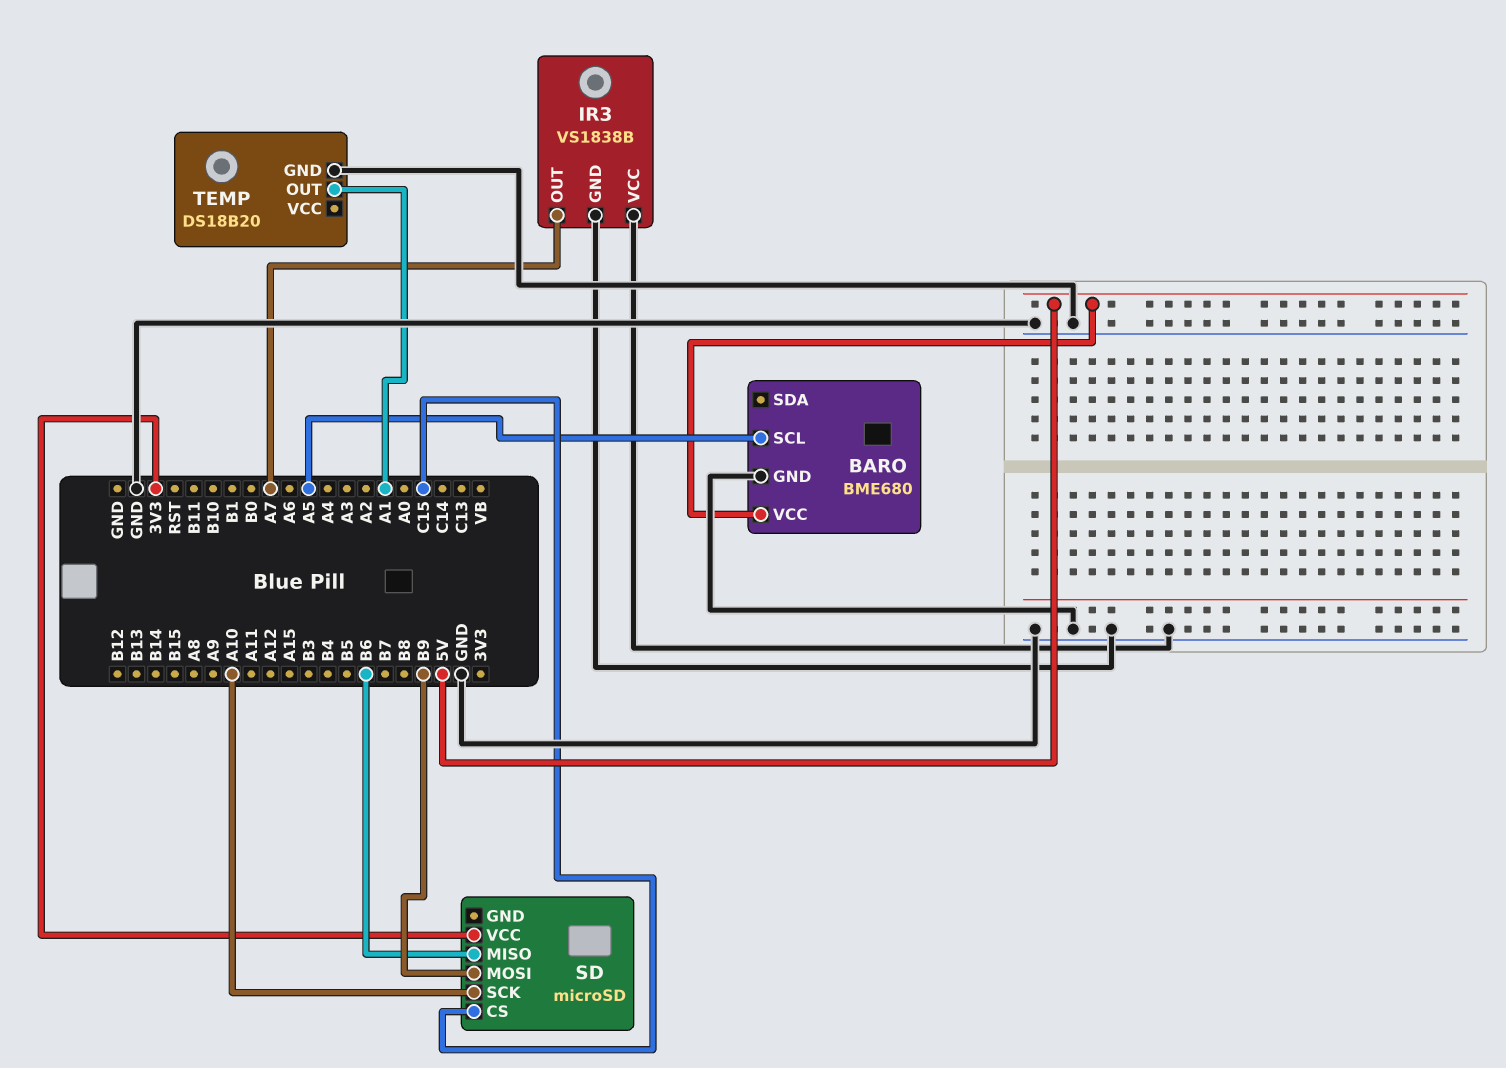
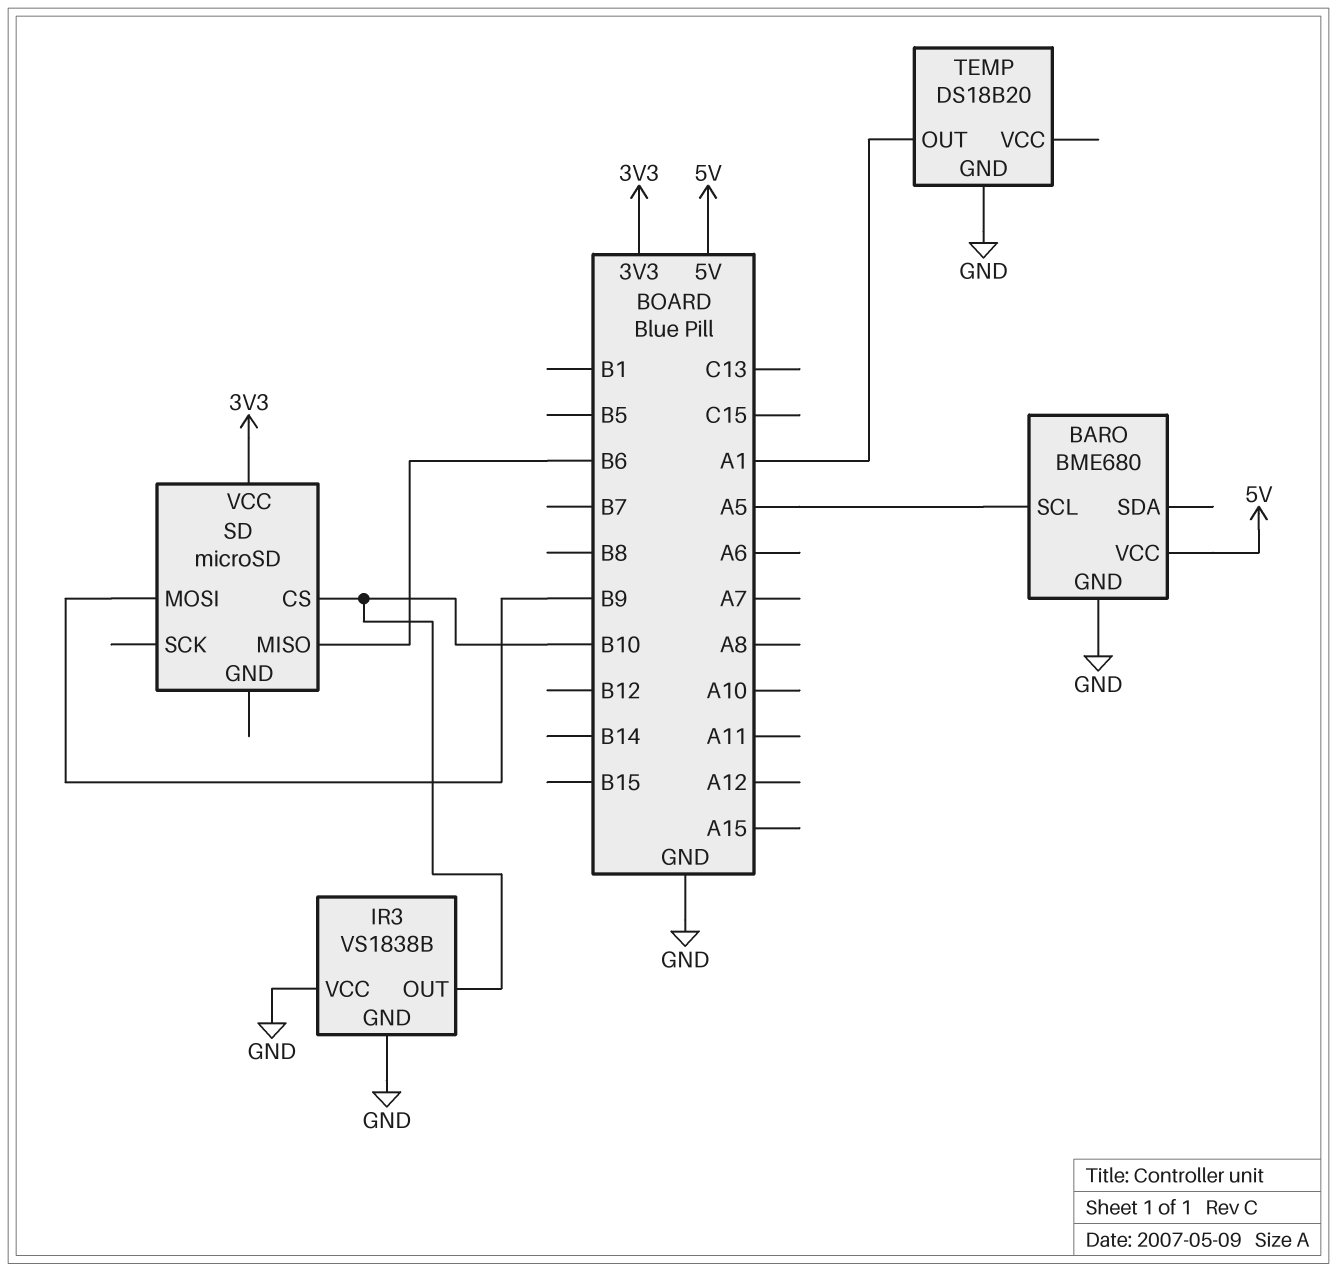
IR3 pin OUT: A7 -> B10
SD pin CS: C15 -> B10
SD pin SCK: A10 -> none

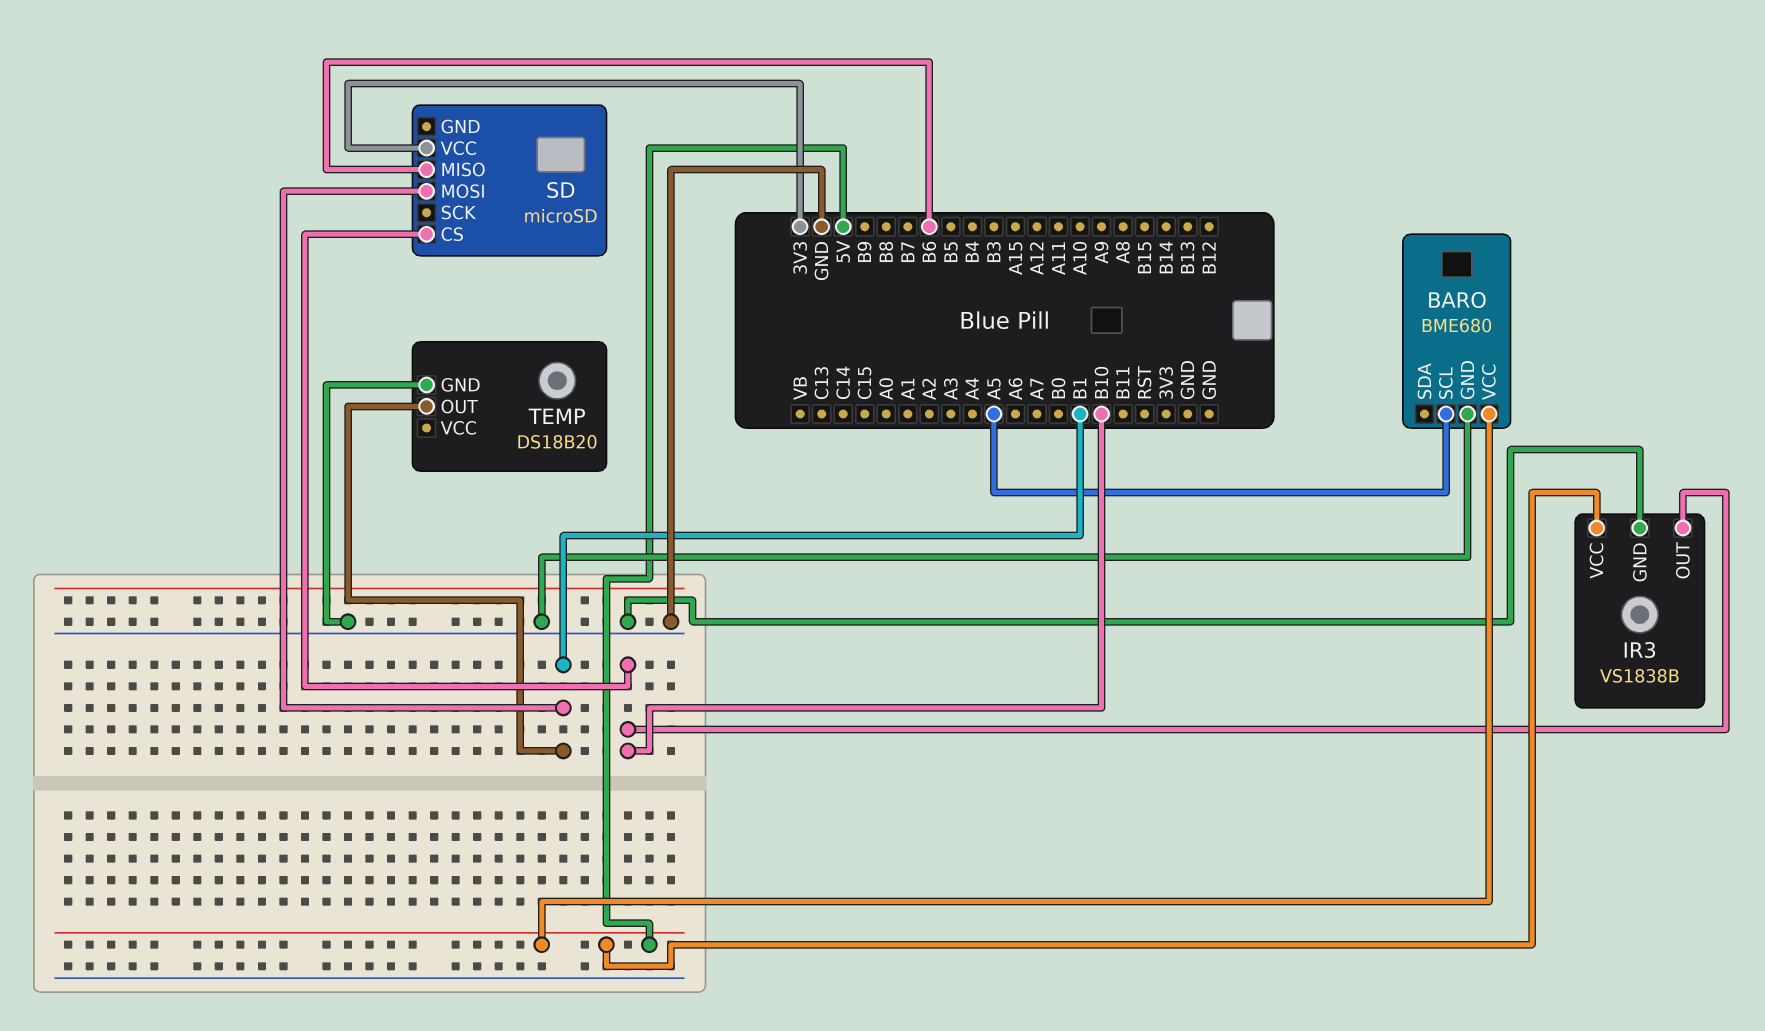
IR3 pin VCC: GND -> 5V
SD pin MOSI: B9 -> B1
TEMP pin OUT: A1 -> B1

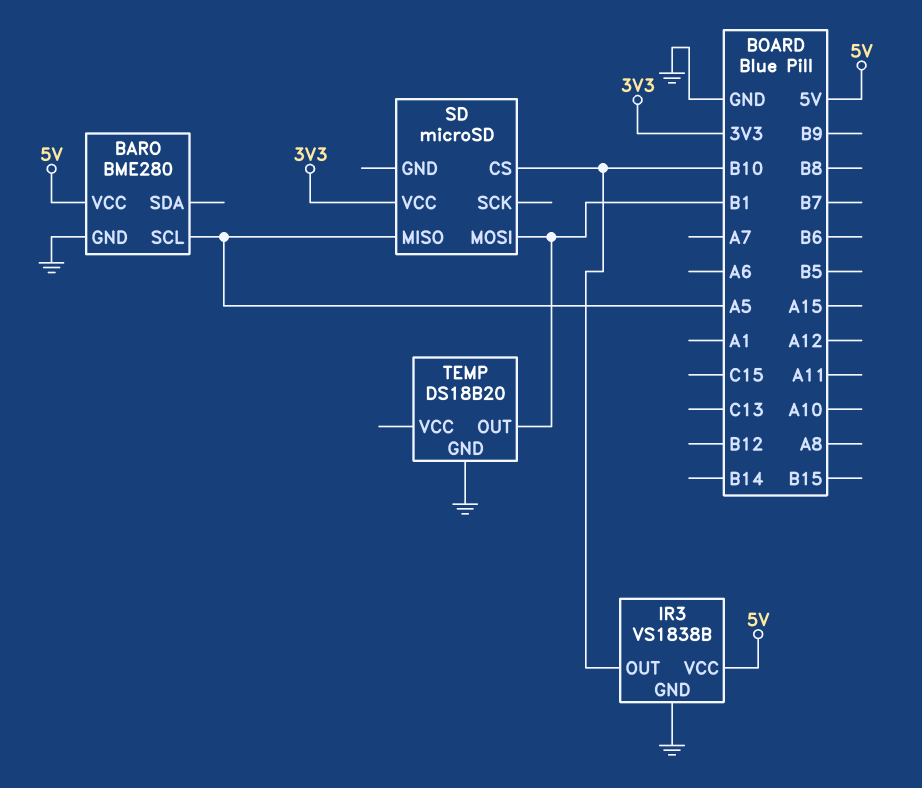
BARO: BME680 -> BME280
SD pin MISO: B6 -> A5

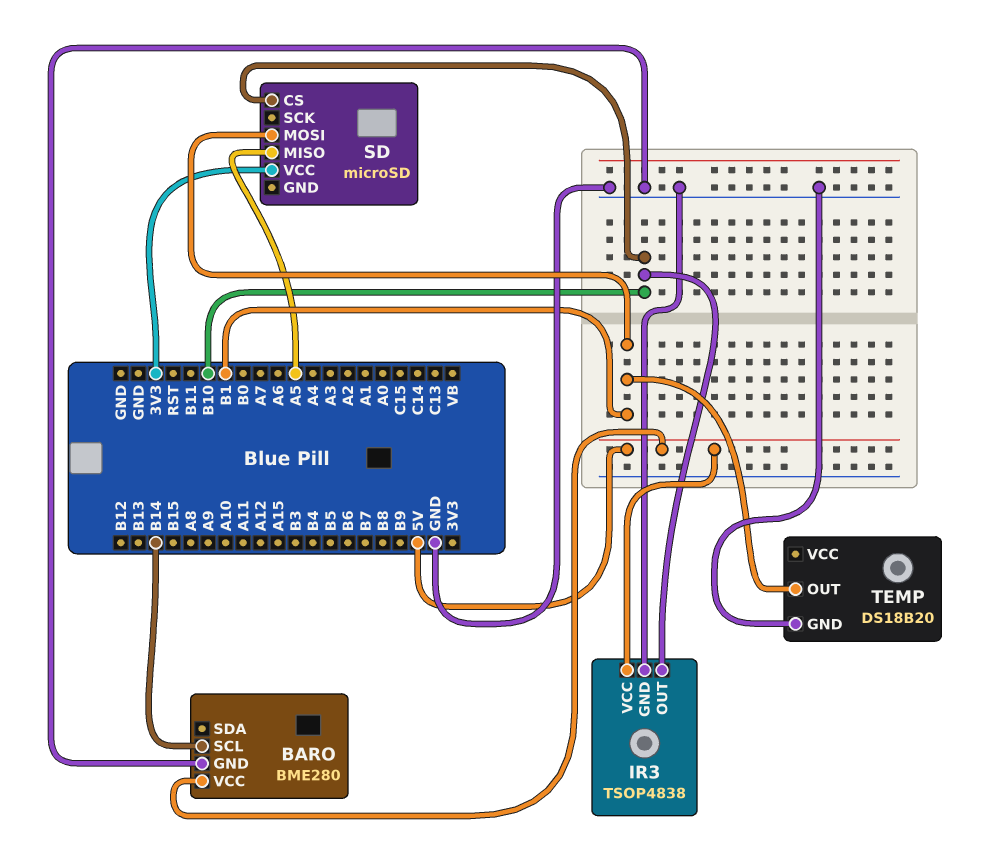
BARO pin SCL: A5 -> B14
IR3: VS1838B -> TSOP4838

